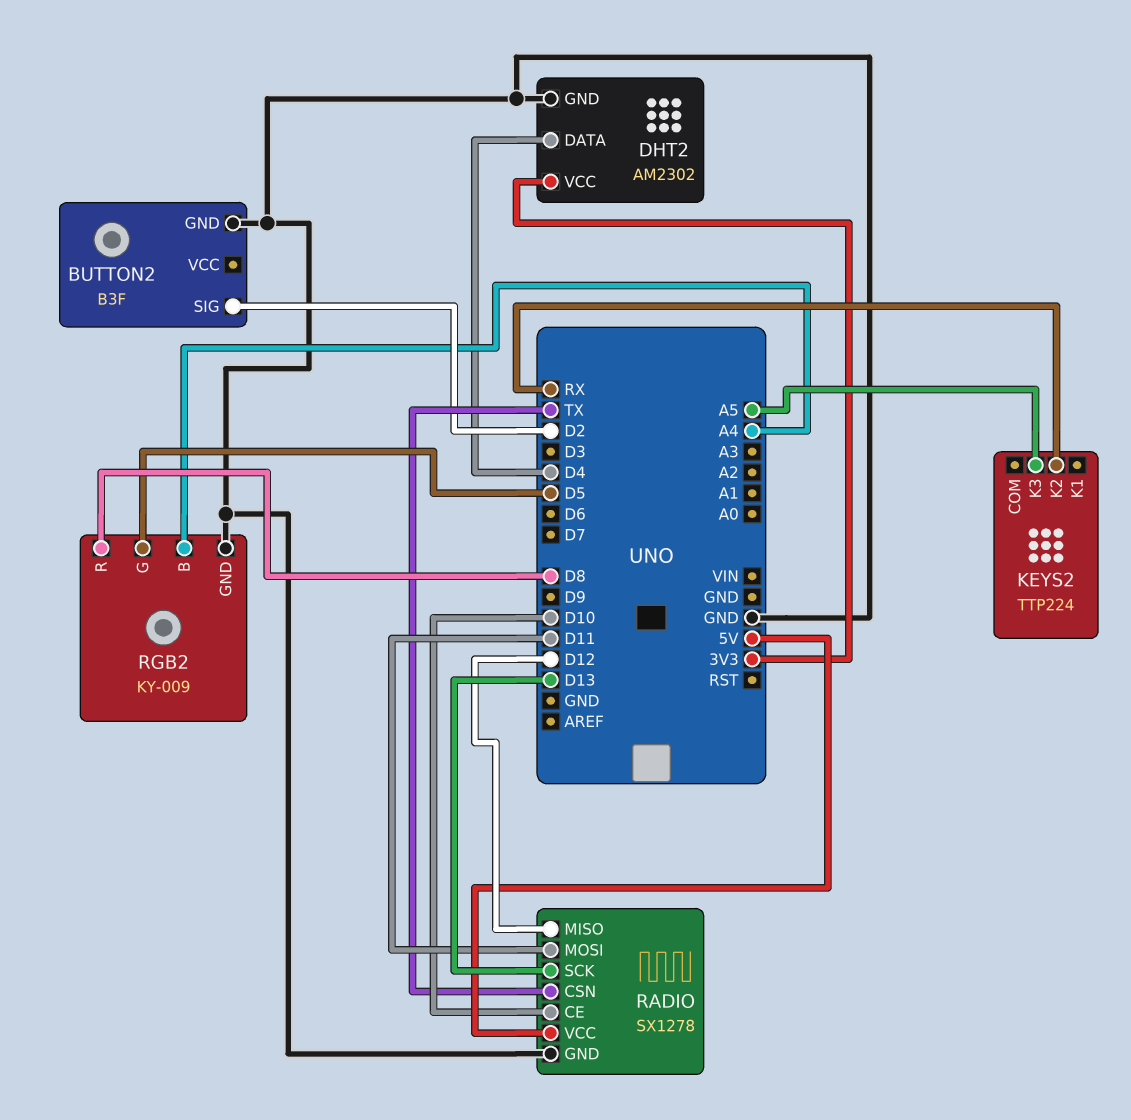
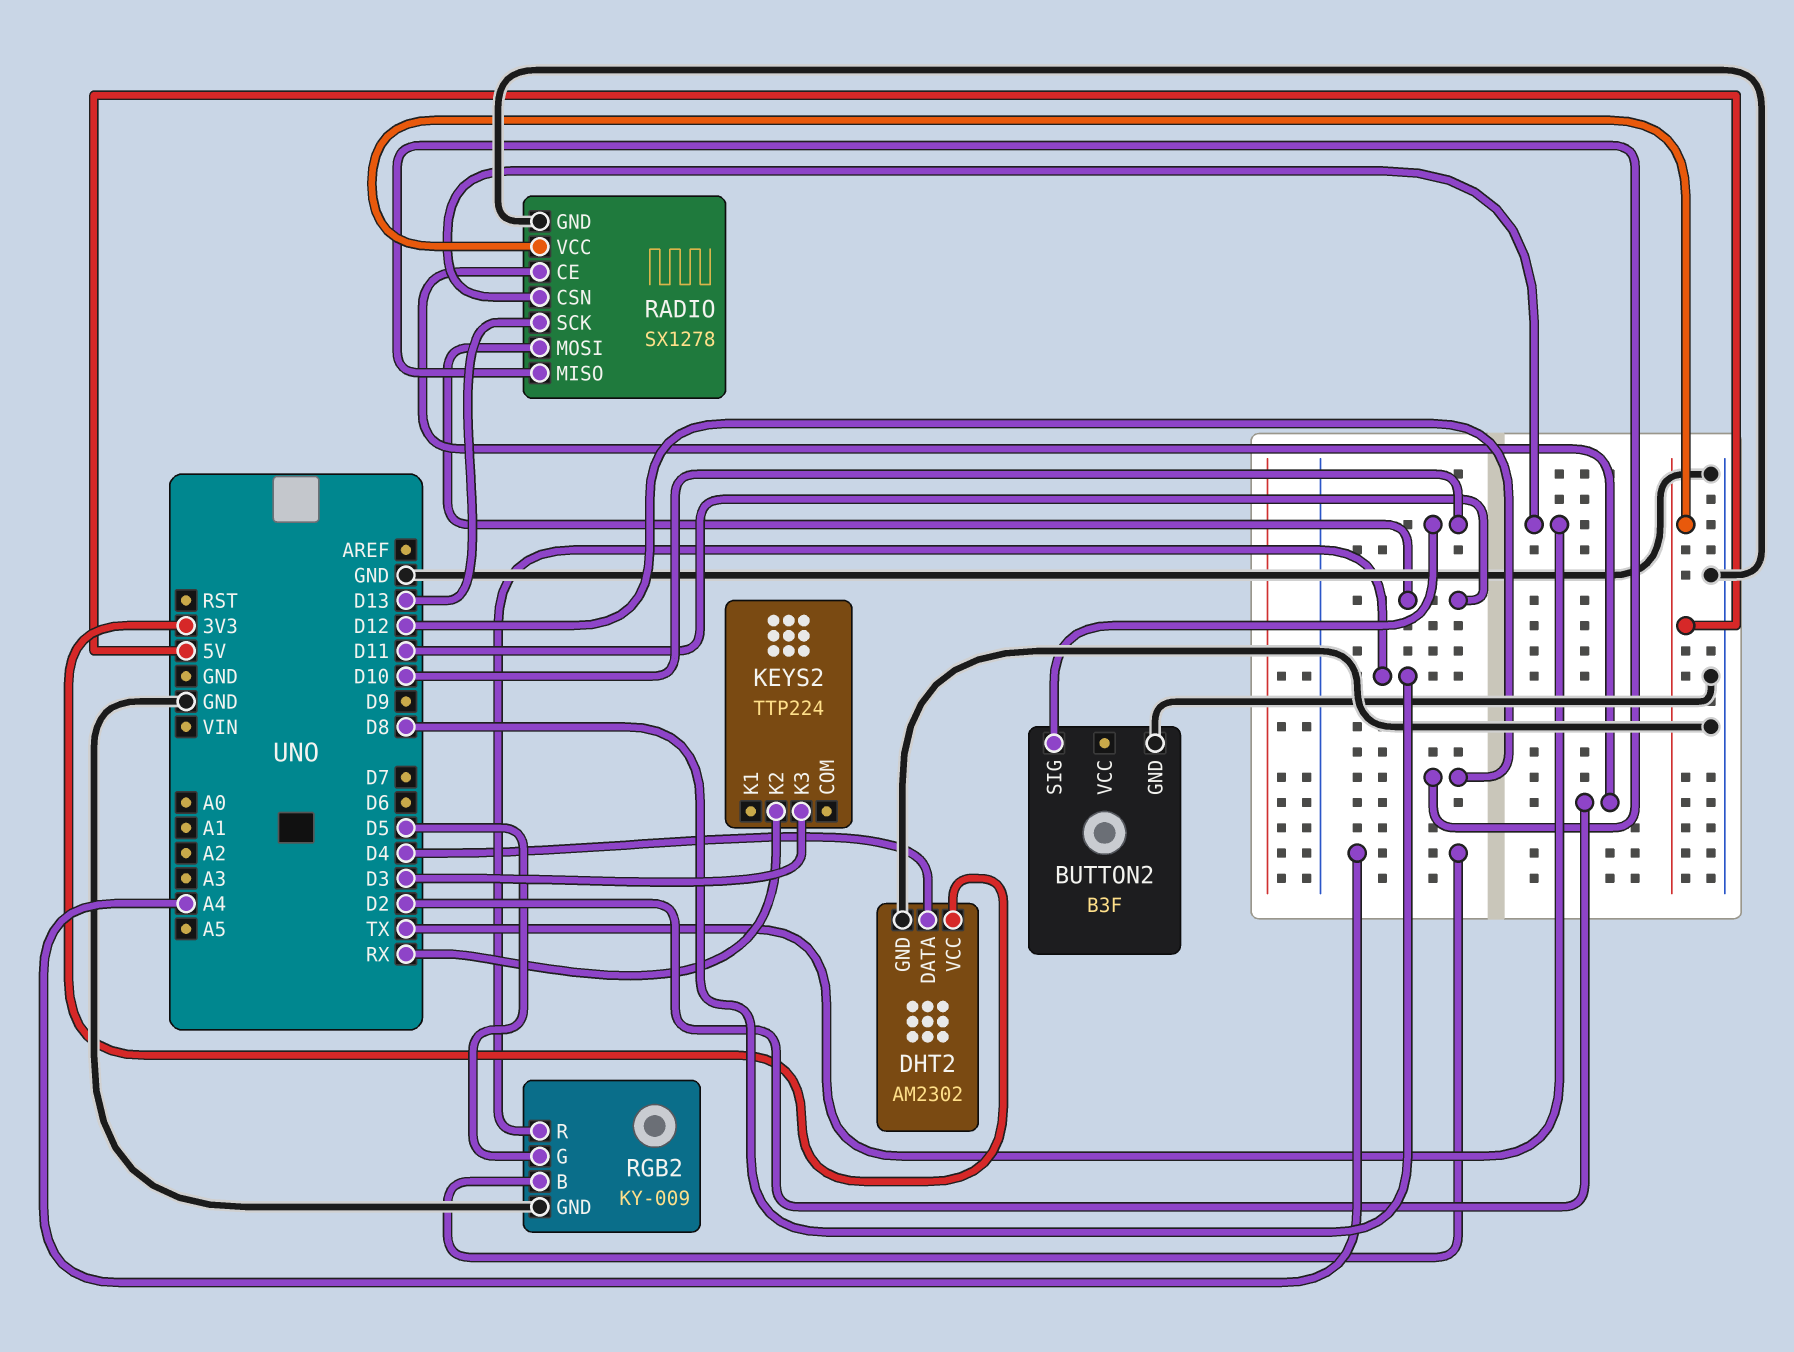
BUTTON2 pin SIG: D2 -> D10
KEYS2 pin K3: A5 -> D3
RADIO pin CE: D10 -> D2

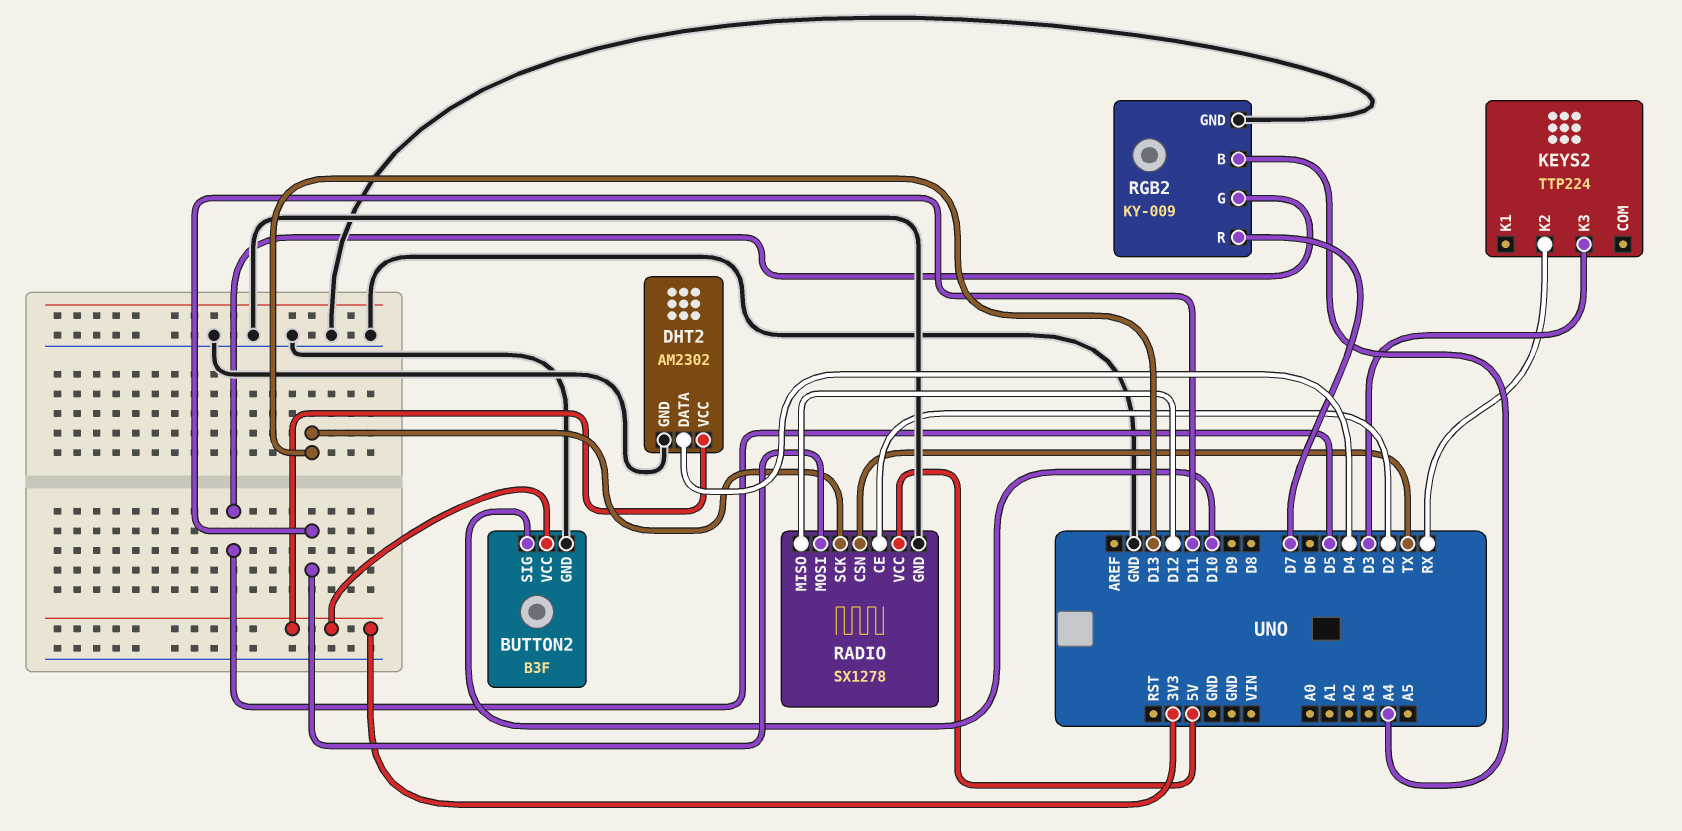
BUTTON2 pin VCC: none -> 3V3
RGB2 pin R: D8 -> D7

